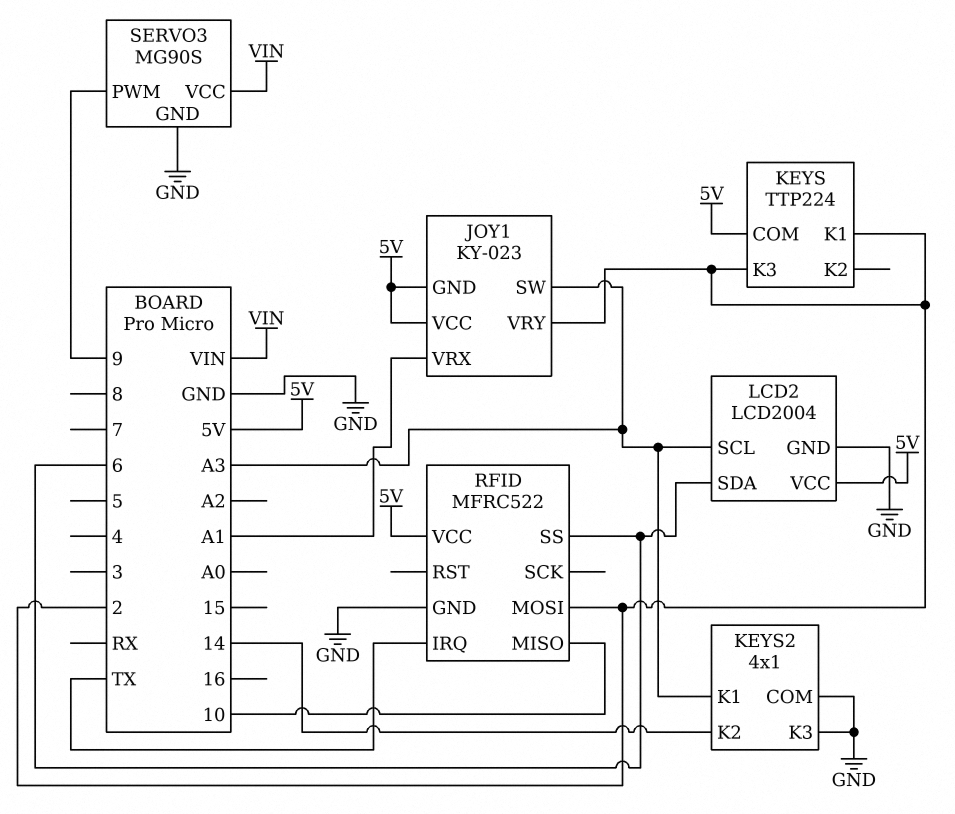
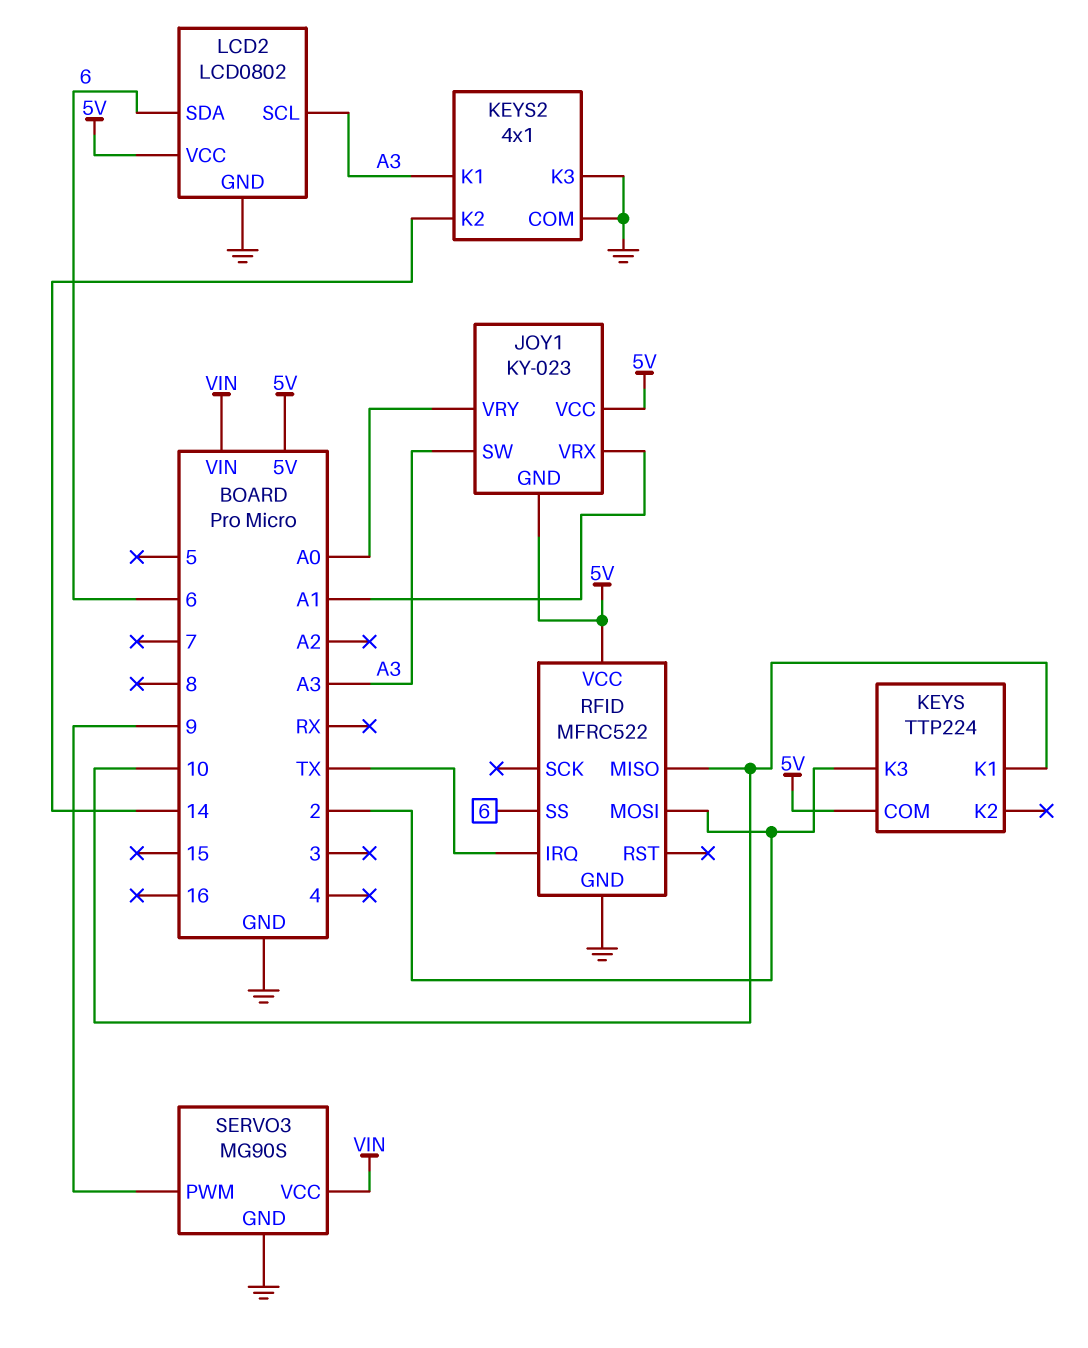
JOY1 pin VRY: 2 -> A0
KEYS pin K1: 2 -> 10
LCD2: LCD2004 -> LCD0802

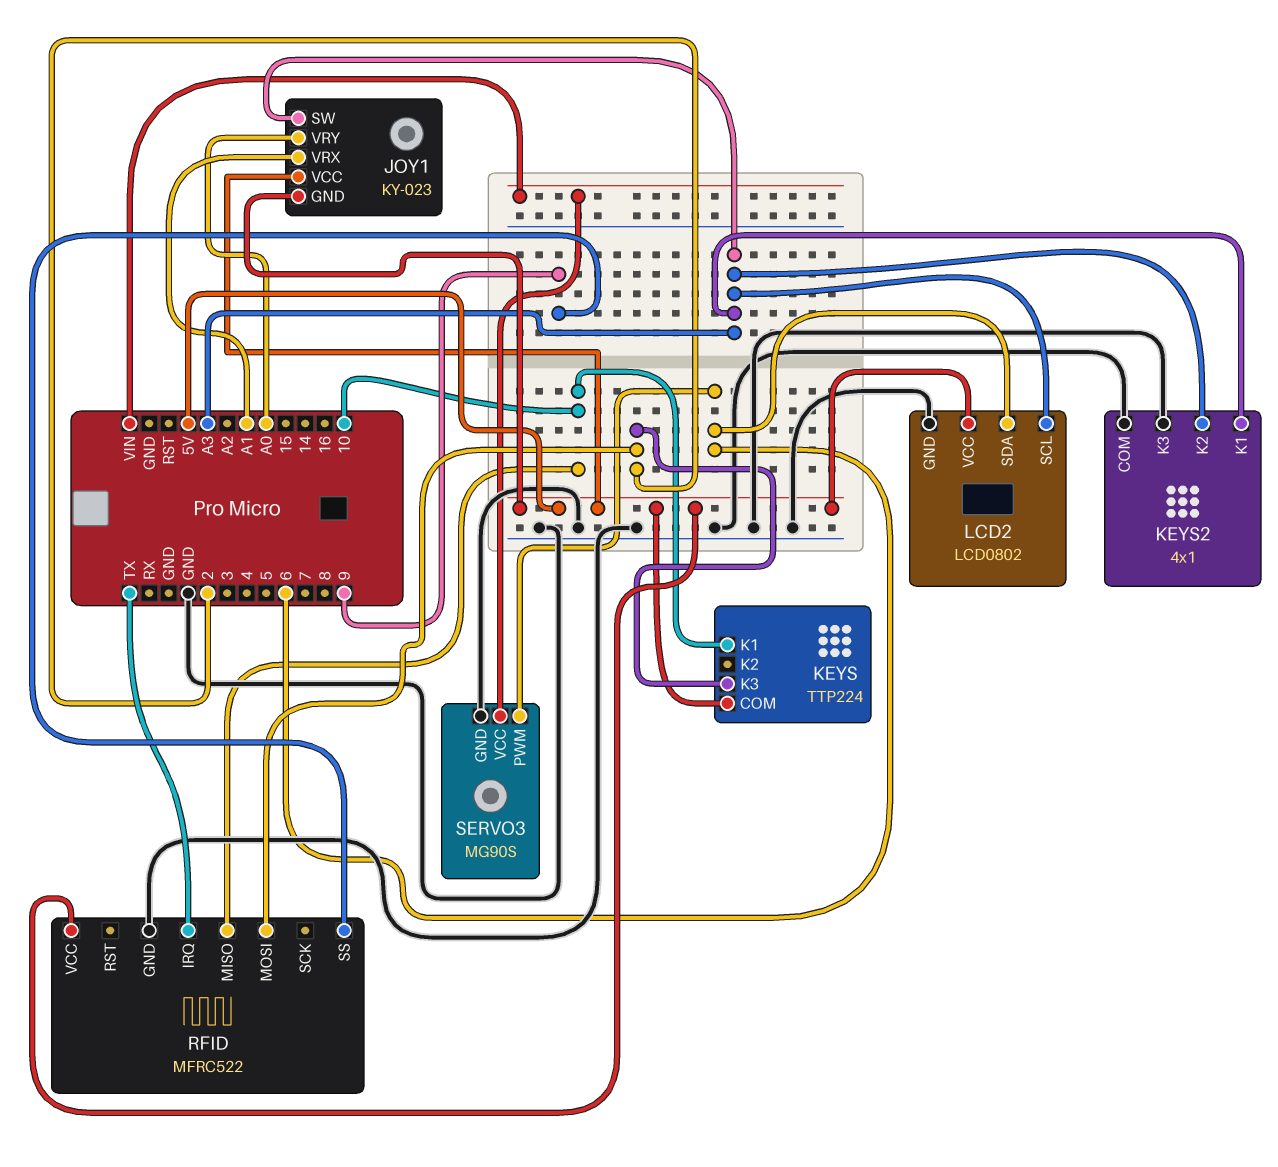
KEYS2 pin K2: 14 -> A3
RFID pin SS: 6 -> 9
SERVO3 pin PWM: 9 -> 6

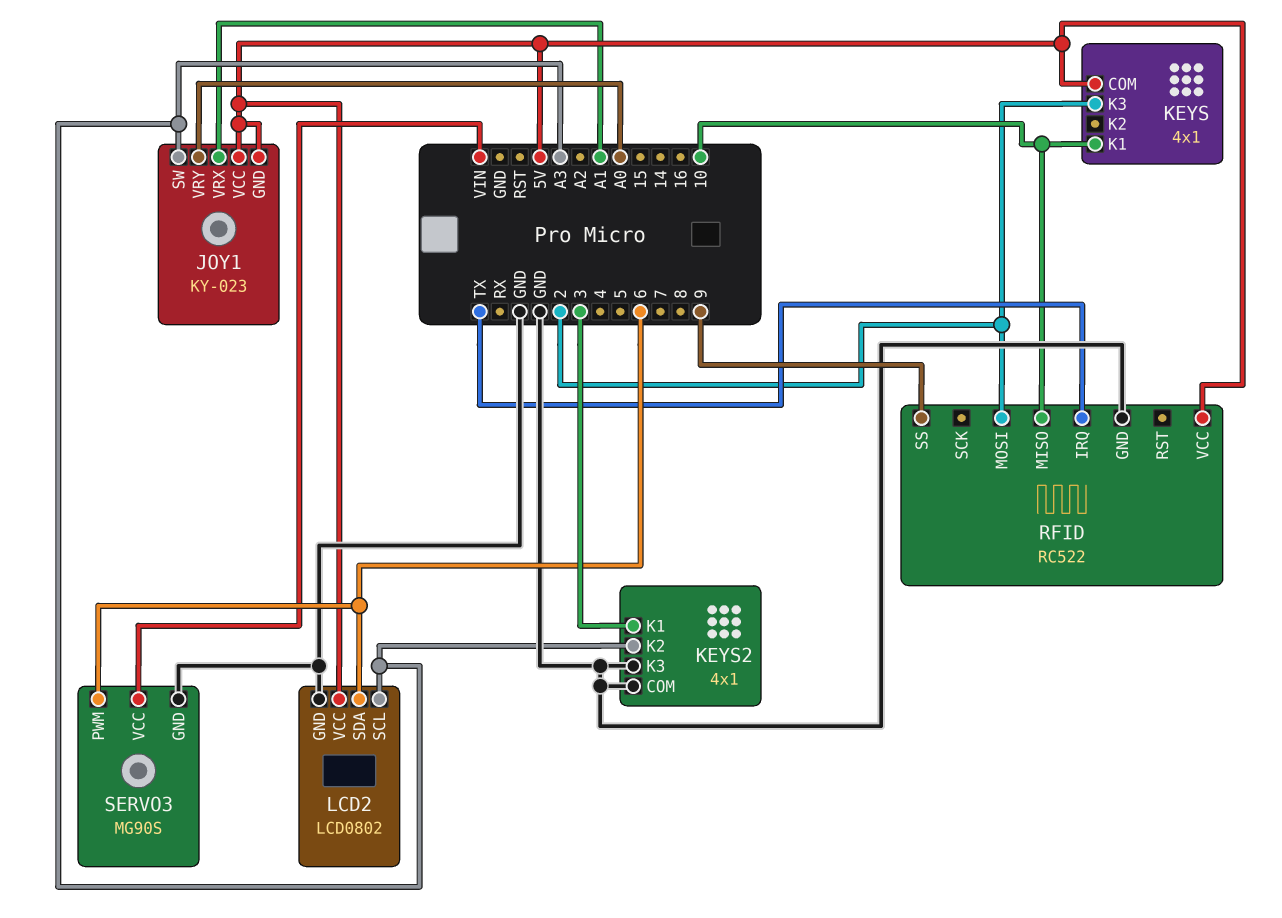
KEYS: TTP224 -> 4x1
KEYS2 pin K1: A3 -> 3
RFID: MFRC522 -> RC522

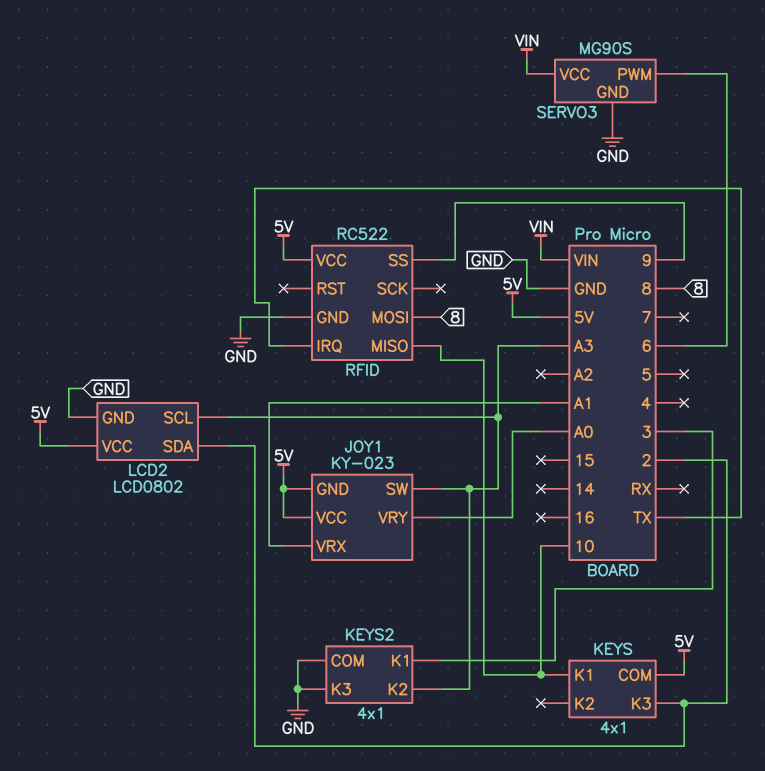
LCD2 pin SDA: 6 -> 2
RFID pin MOSI: 2 -> 8

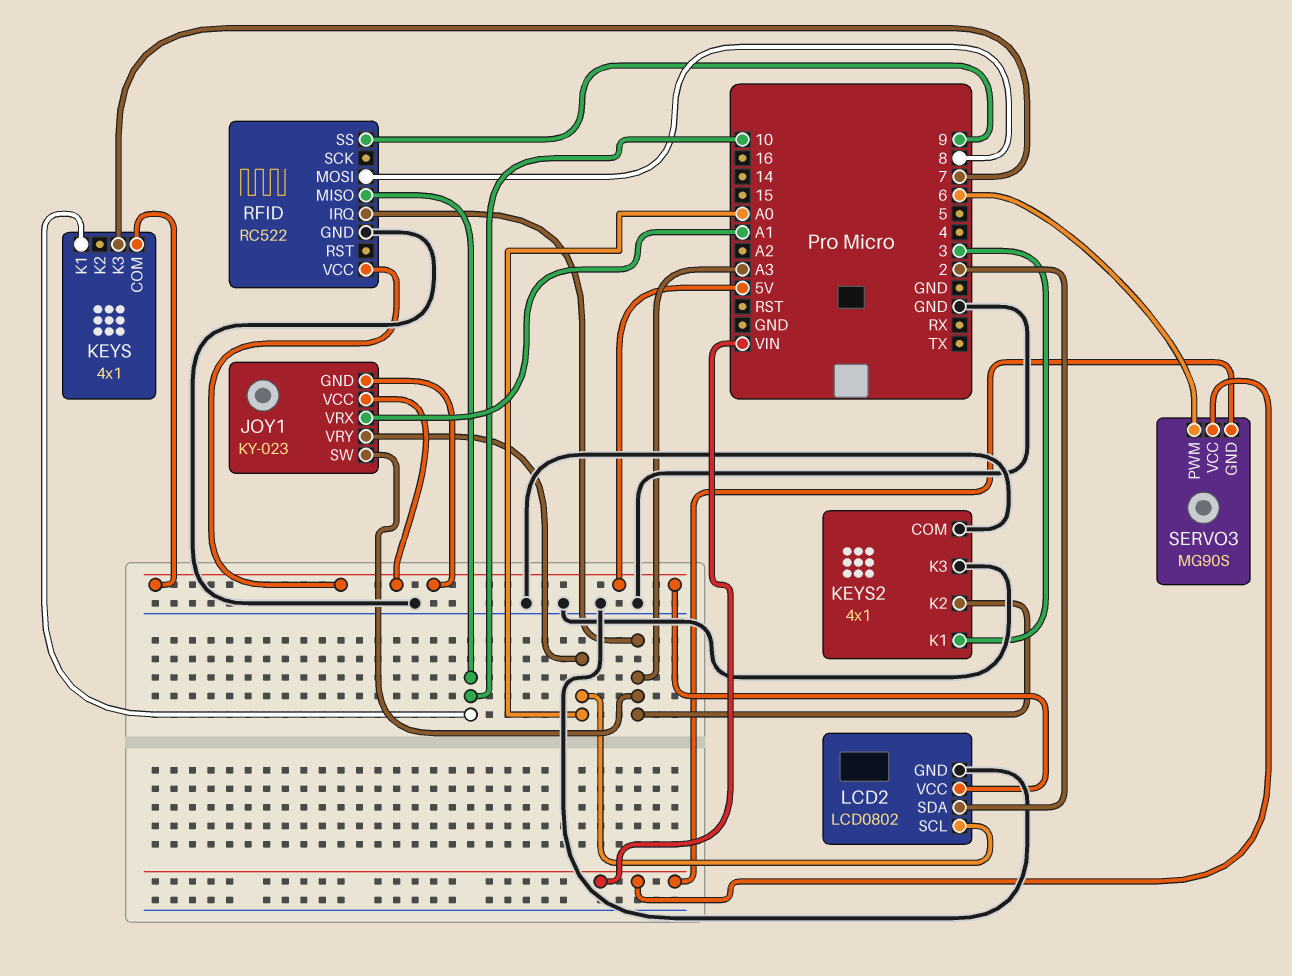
KEYS pin K3: 2 -> 7
LCD2 pin SCL: A3 -> A0
RFID pin IRQ: TX -> A3
SERVO3 pin GND: GND -> VIN

